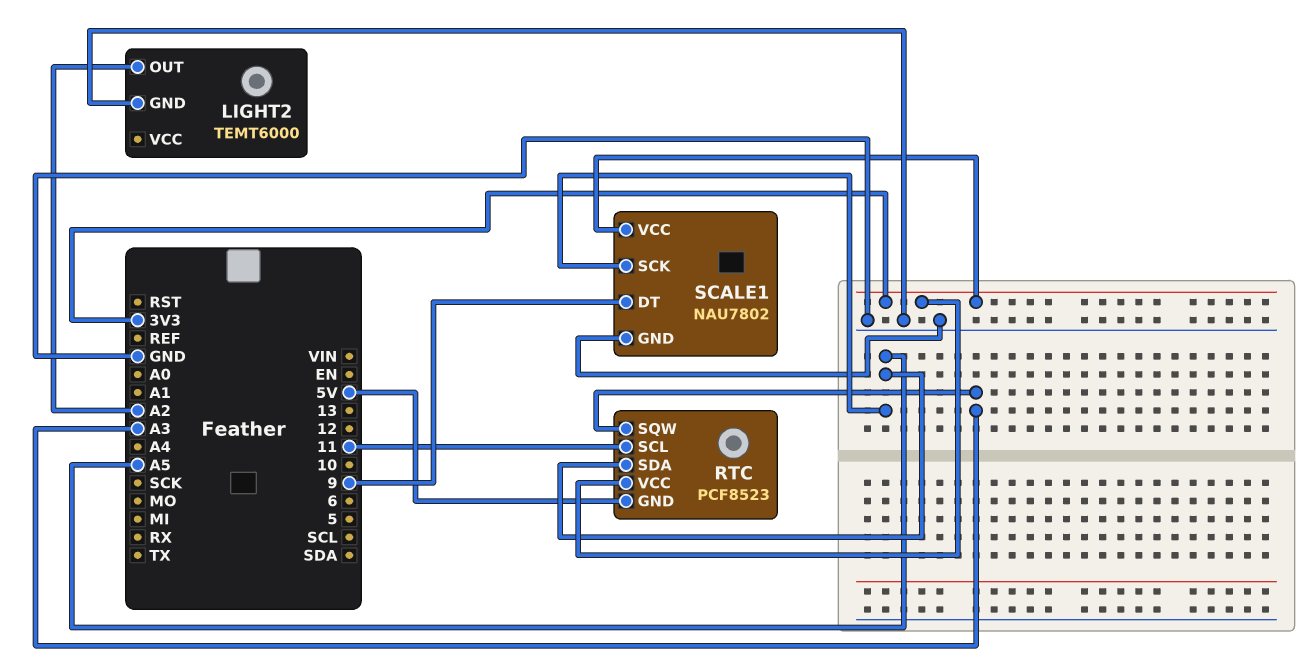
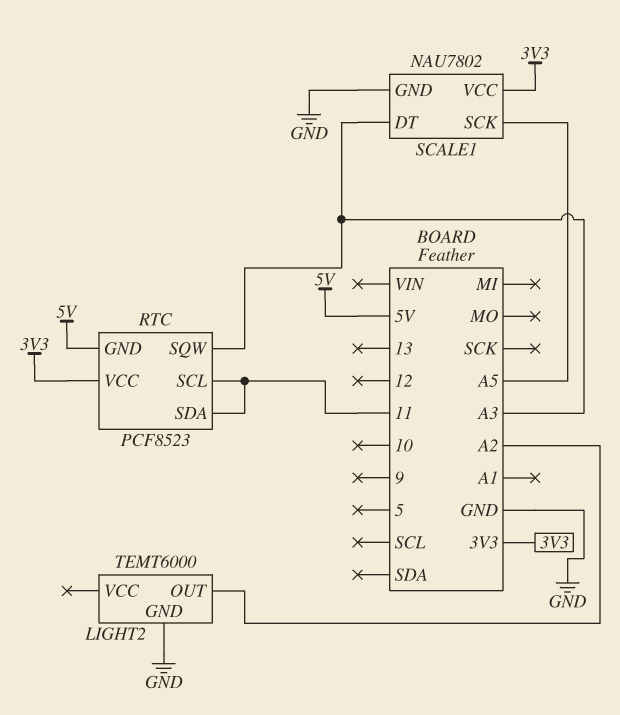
RTC pin SDA: A5 -> 11
SCALE1 pin DT: 9 -> A3

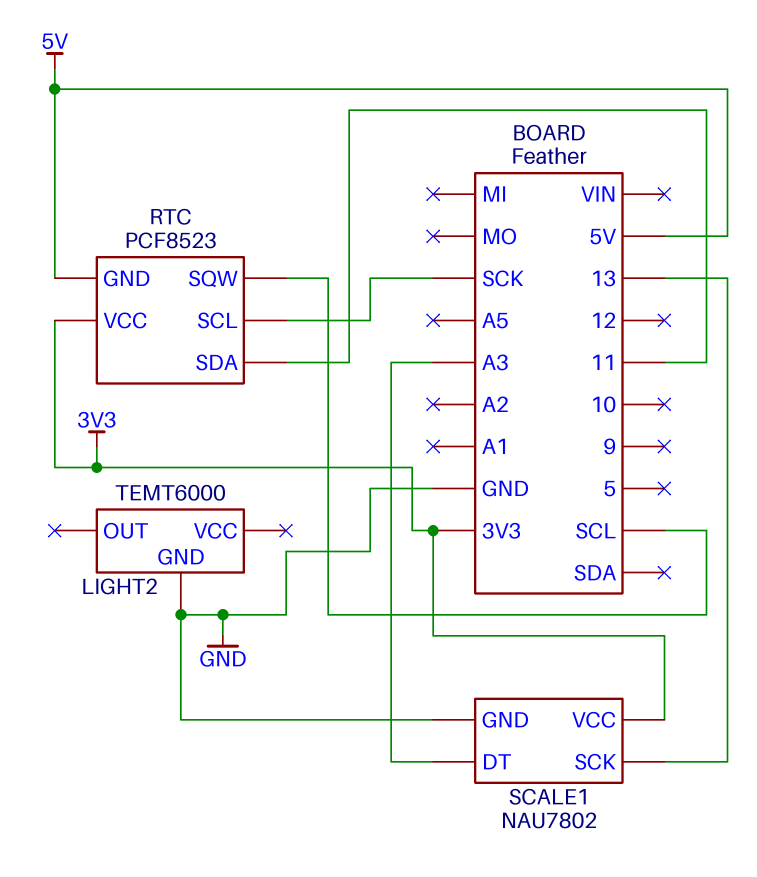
LIGHT2 pin OUT: A2 -> none
RTC pin SCL: 11 -> SCK
RTC pin SQW: A3 -> SCL
SCALE1 pin SCK: A5 -> 13

